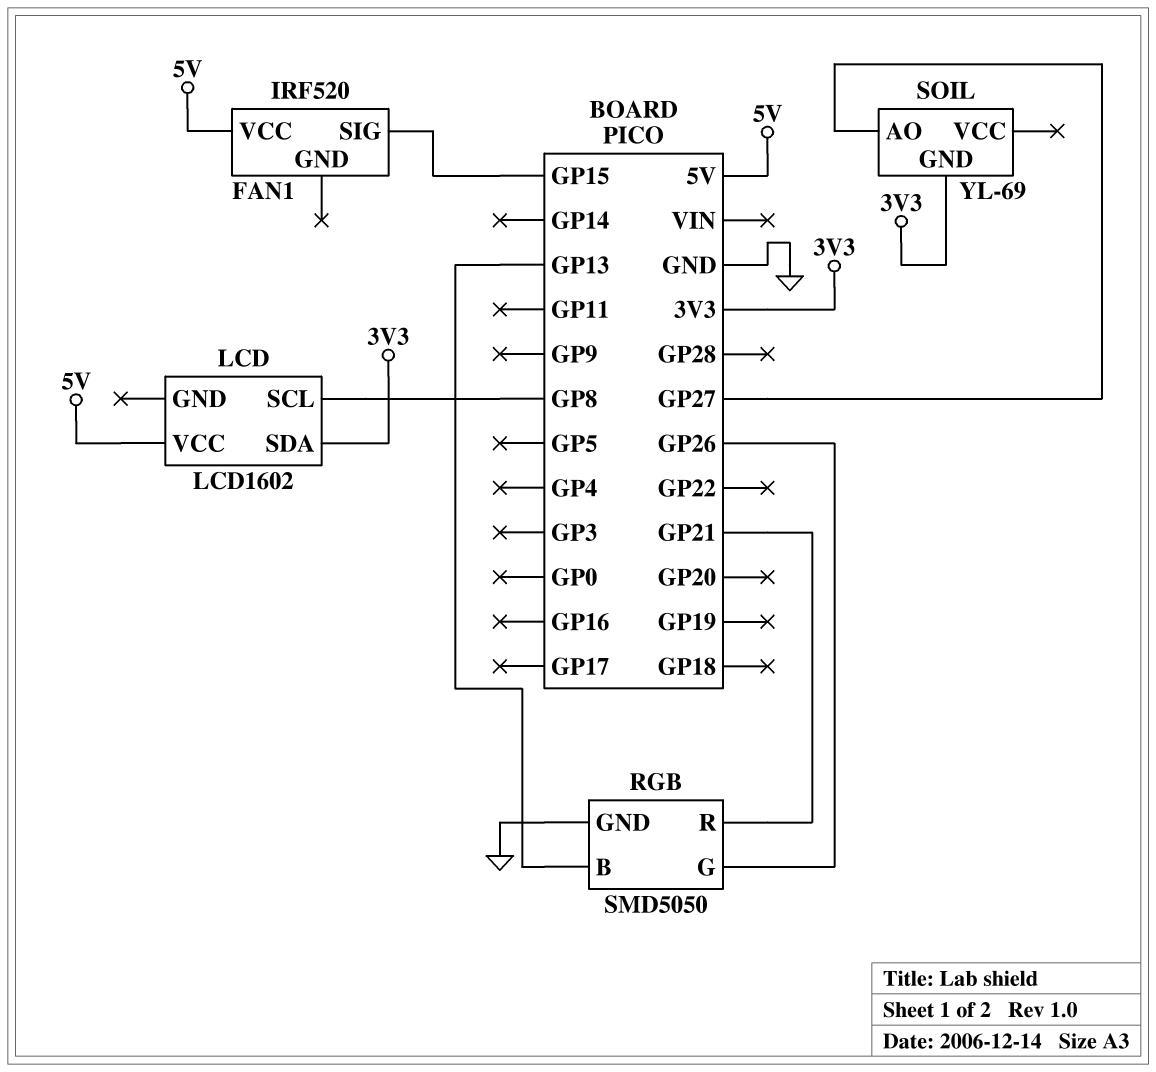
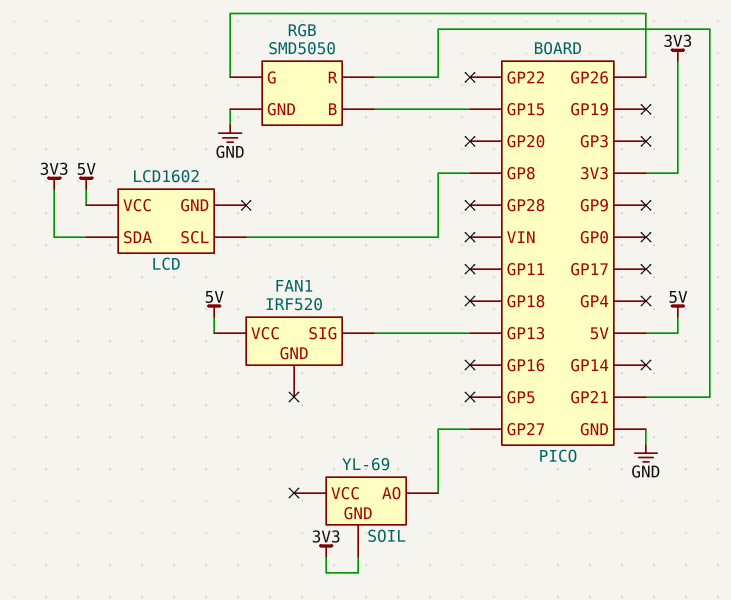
FAN1 pin SIG: GP15 -> GP13
RGB pin B: GP13 -> GP15

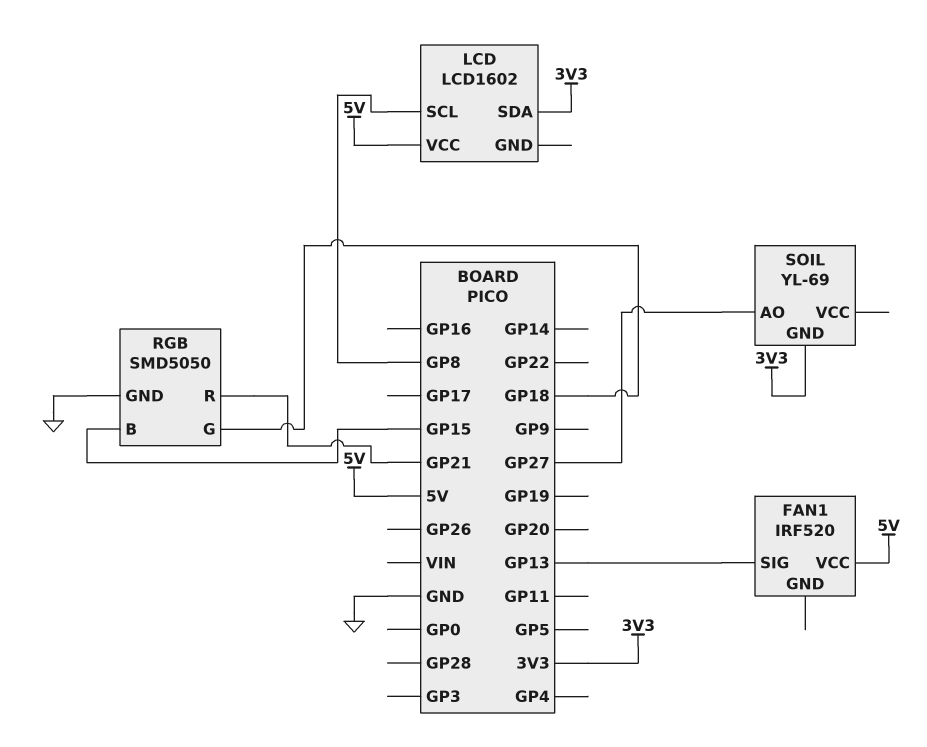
RGB pin G: GP26 -> GP18

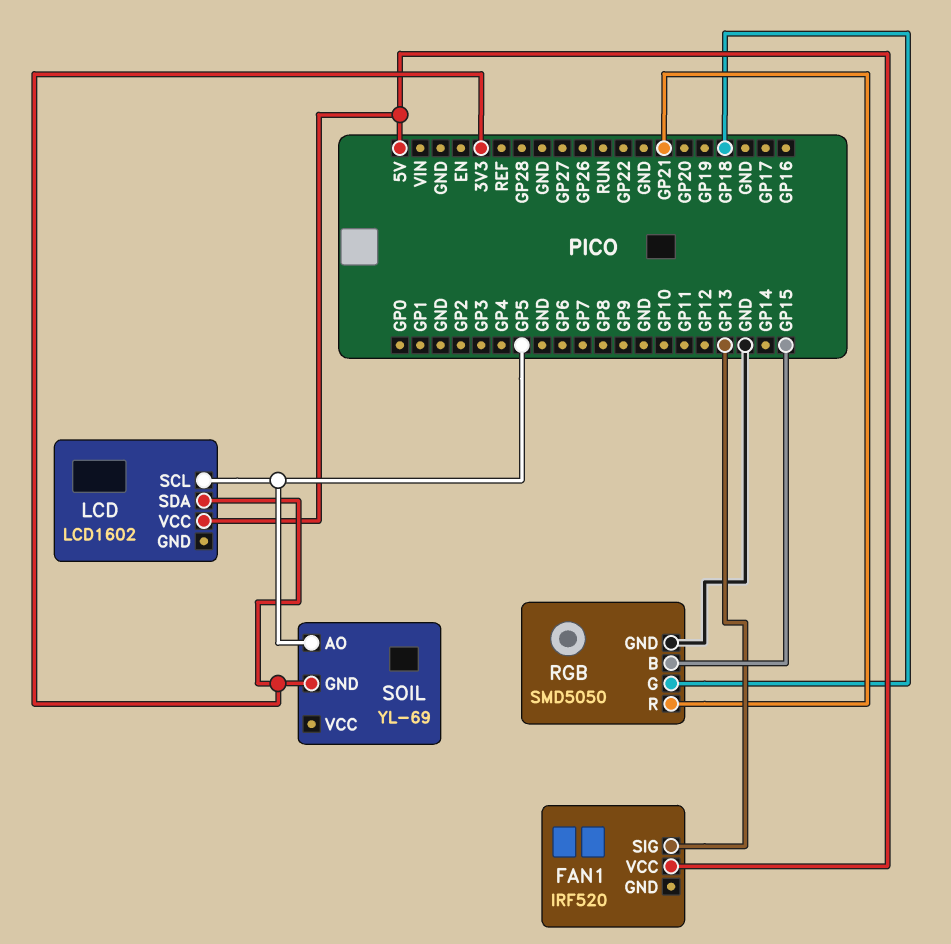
LCD pin SCL: GP8 -> GP5
SOIL pin AO: GP27 -> GP5

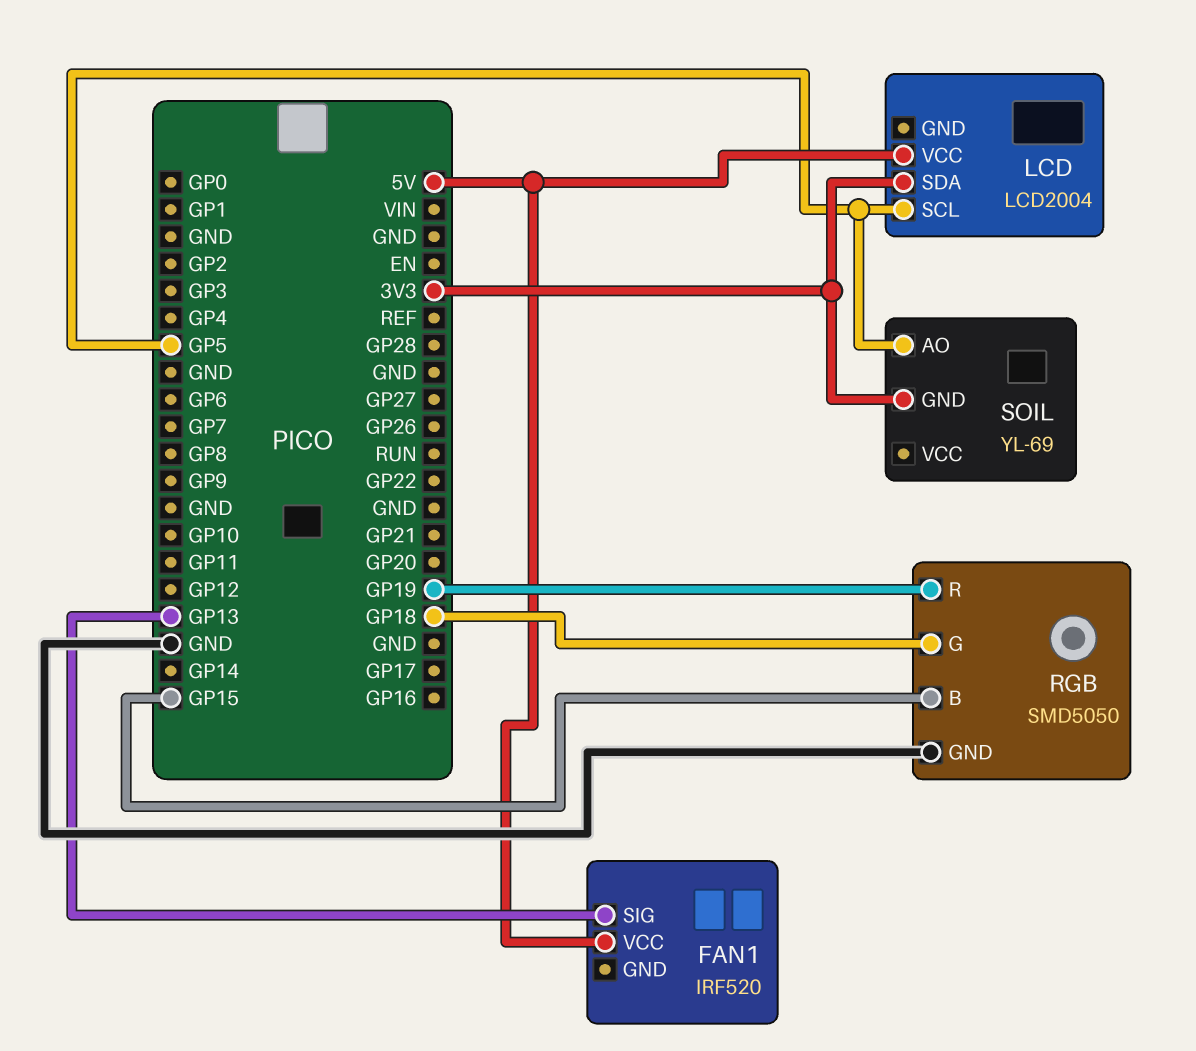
LCD: LCD1602 -> LCD2004
RGB pin R: GP21 -> GP19

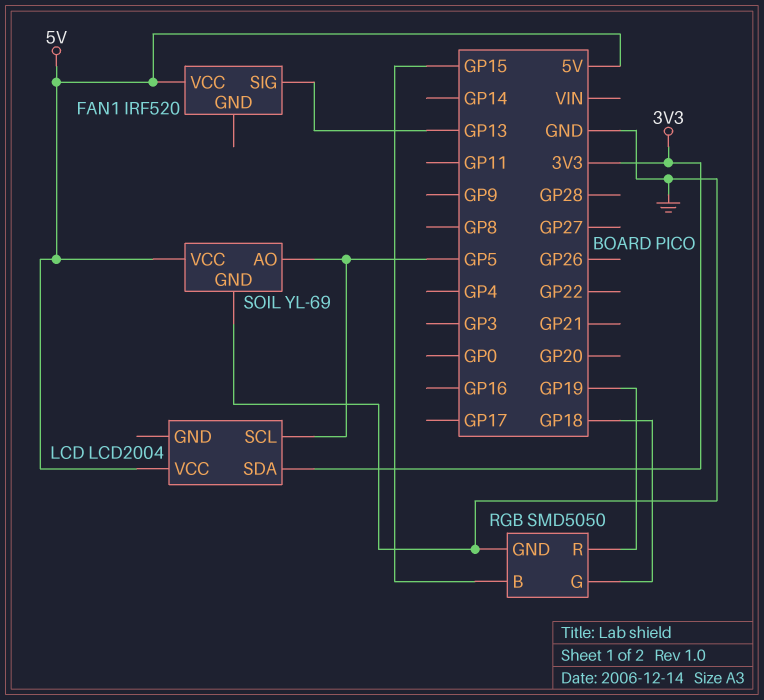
SOIL pin GND: 3V3 -> GND
SOIL pin VCC: none -> 5V

